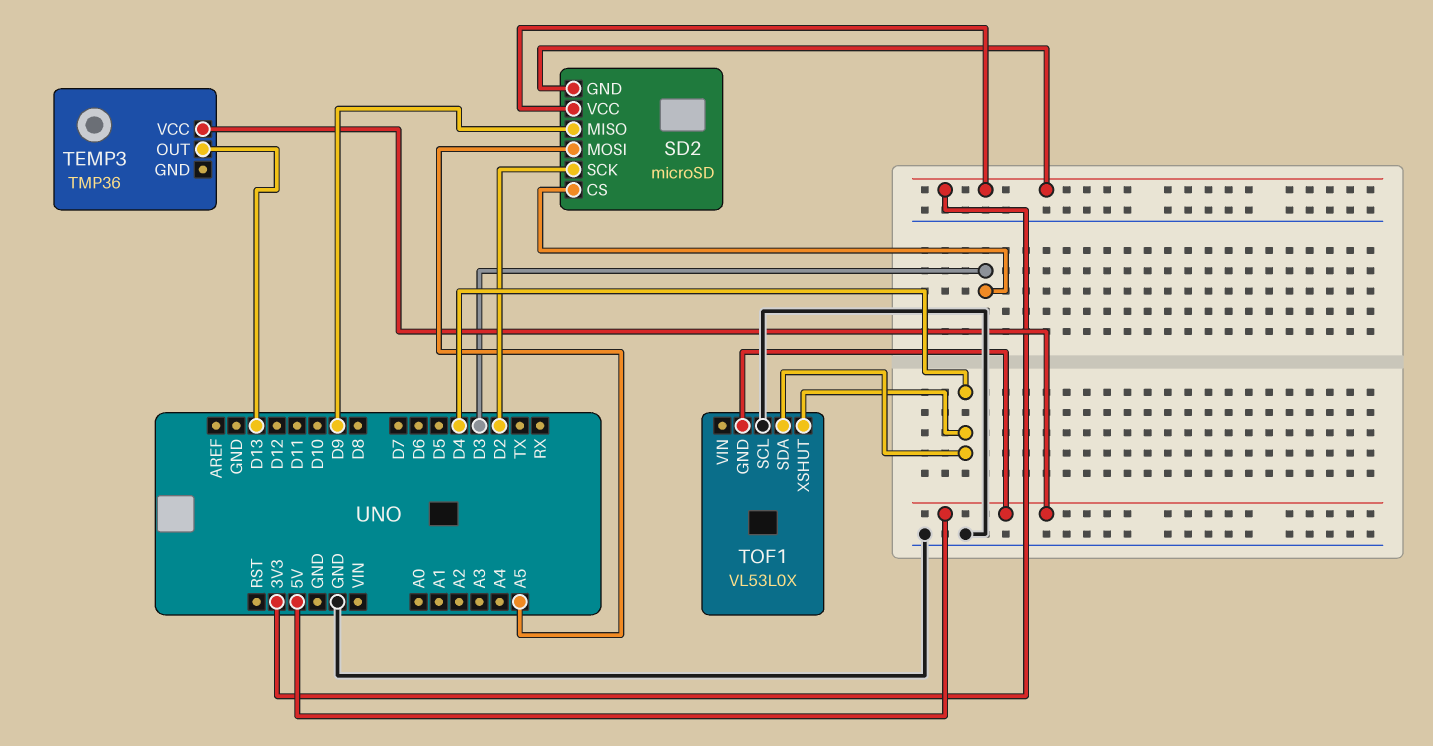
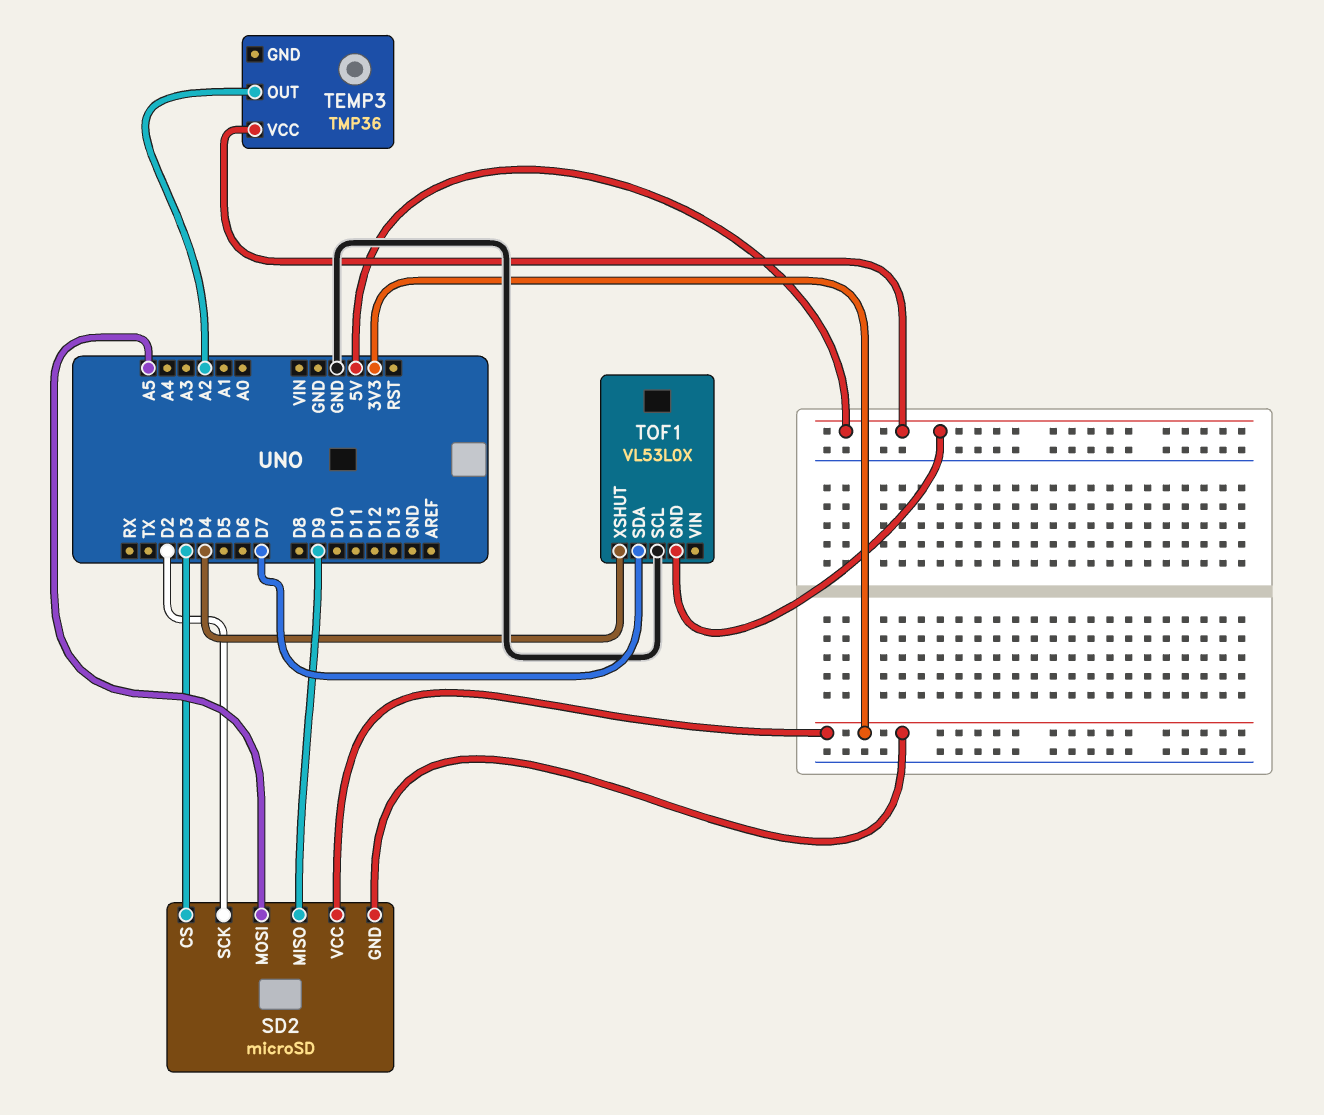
TEMP3 pin OUT: D13 -> A2
TOF1 pin SDA: D4 -> D7

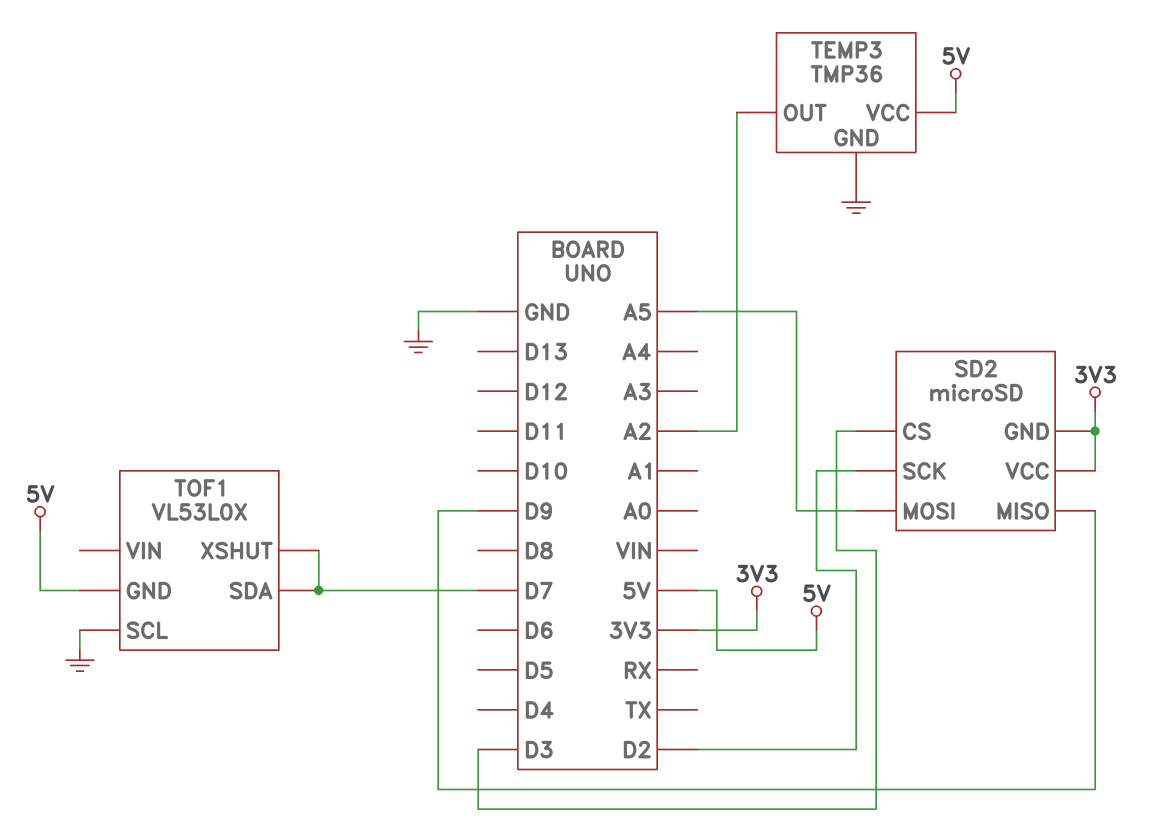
TEMP3 pin GND: none -> GND
TOF1 pin XSHUT: D4 -> D7

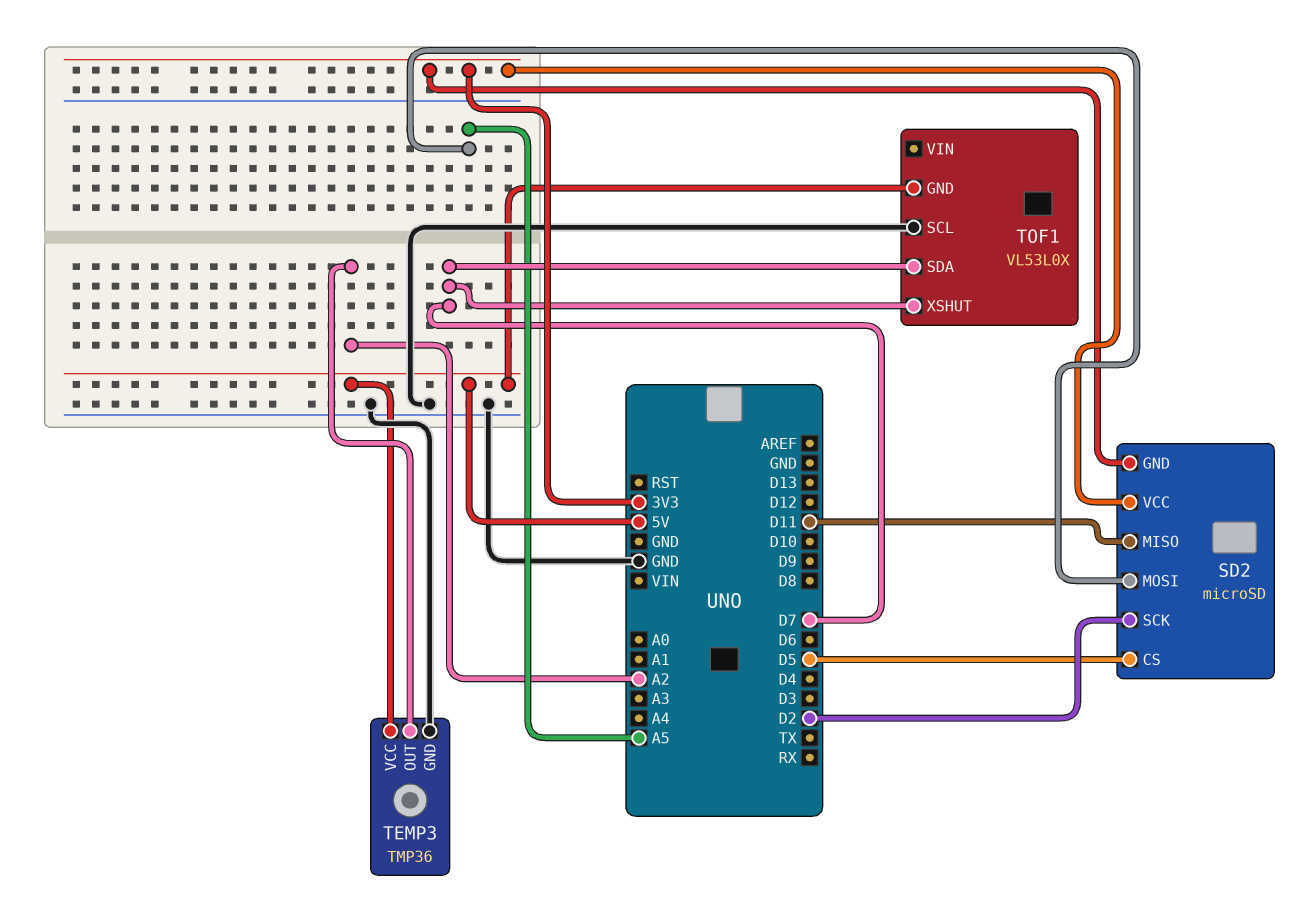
SD2 pin CS: D3 -> D5
SD2 pin MISO: D9 -> D11

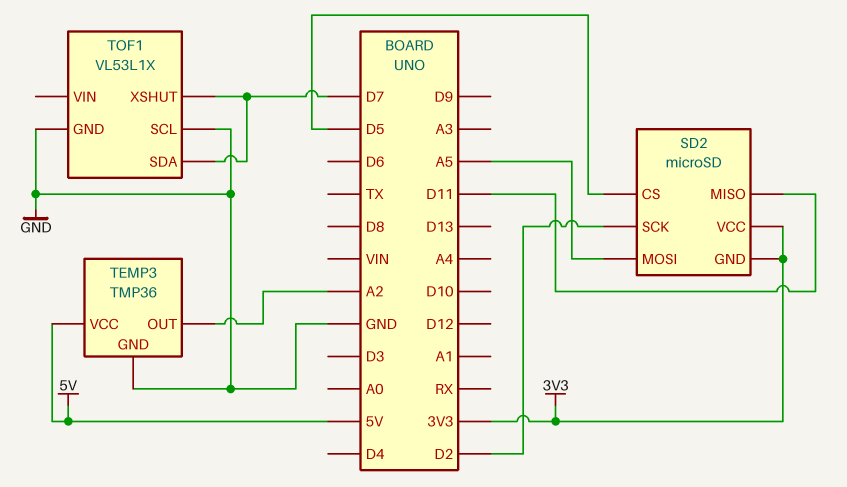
TOF1: VL53L0X -> VL53L1X
TOF1 pin GND: 5V -> GND

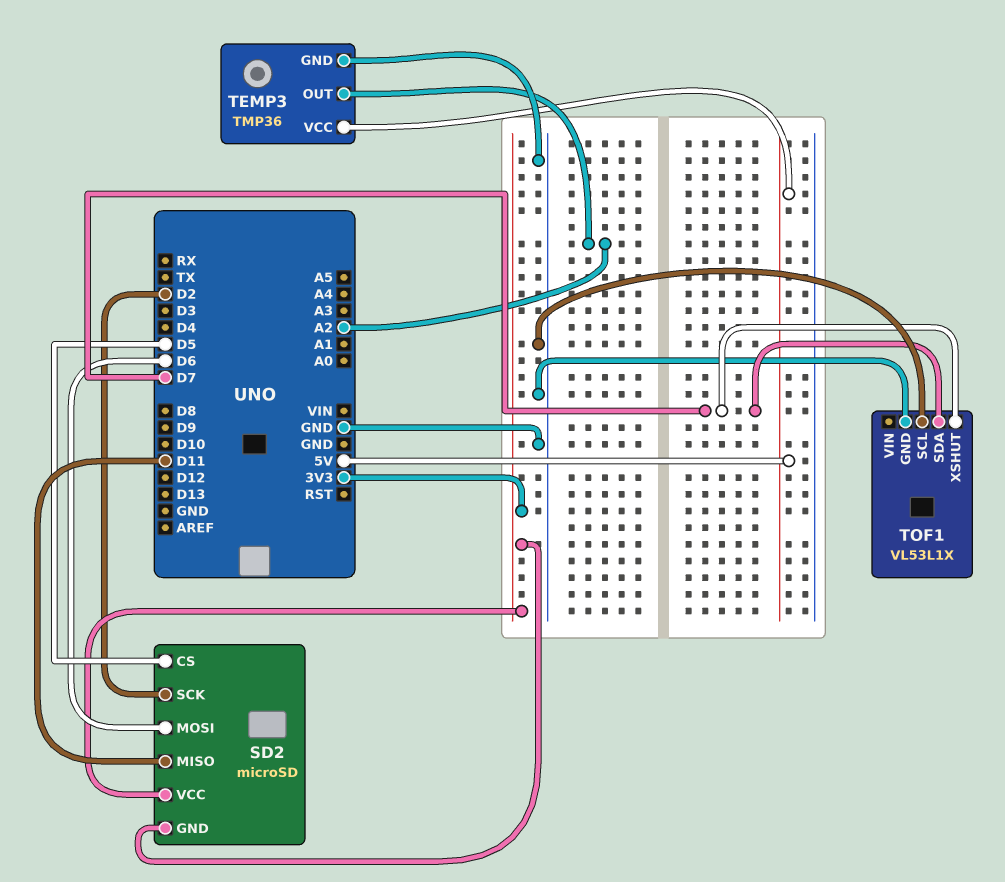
SD2 pin MOSI: A5 -> D6

